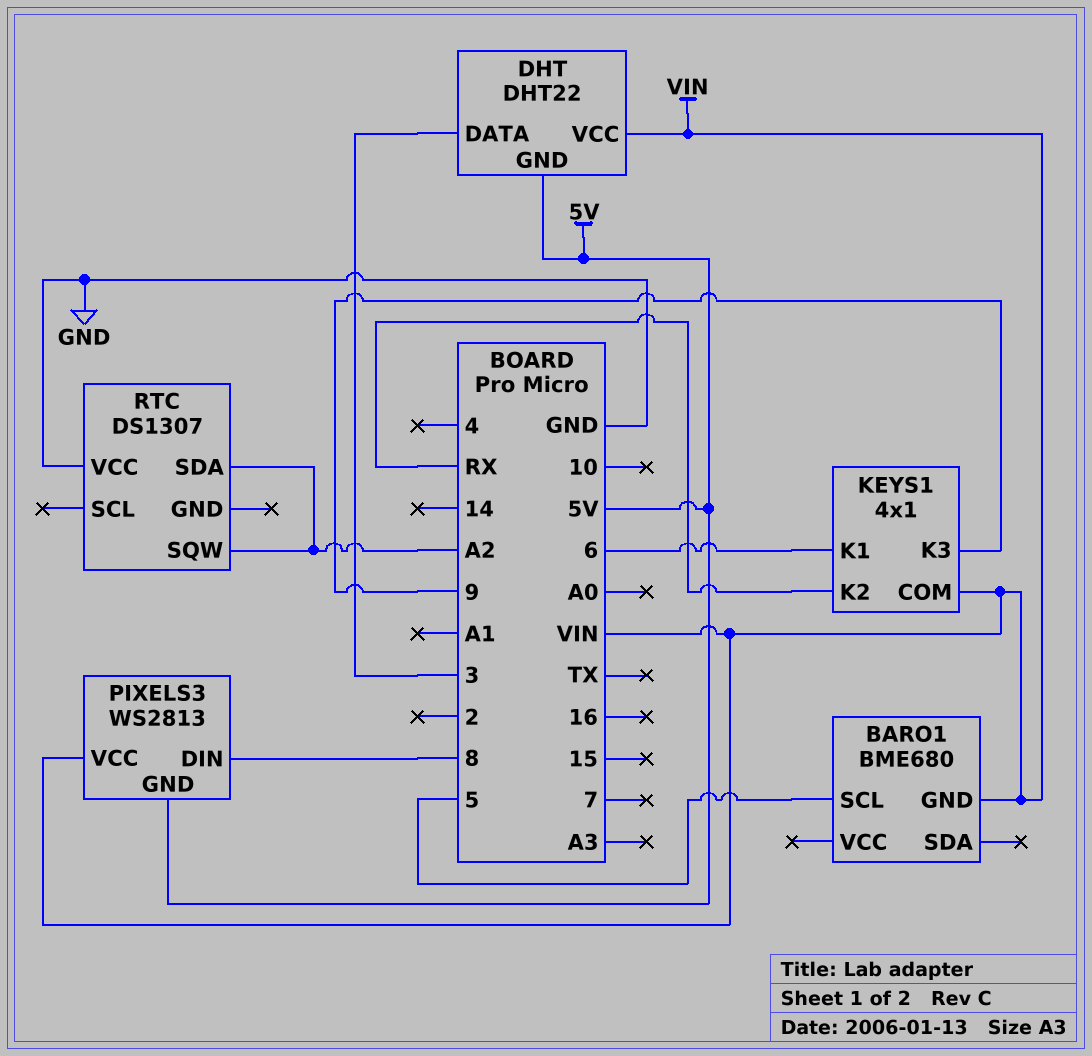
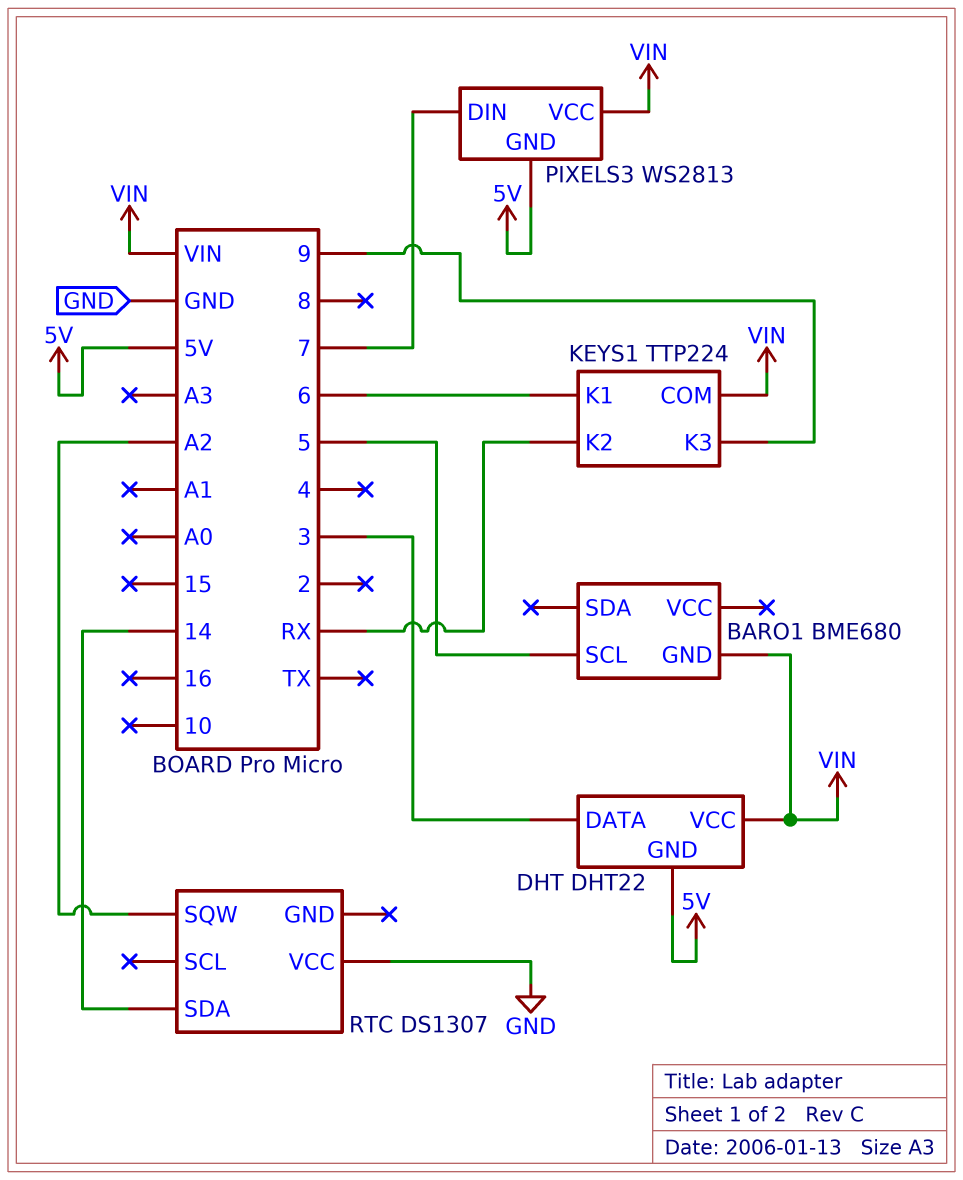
KEYS1: 4x1 -> TTP224
PIXELS3 pin DIN: 8 -> 7
RTC pin SDA: A2 -> 14

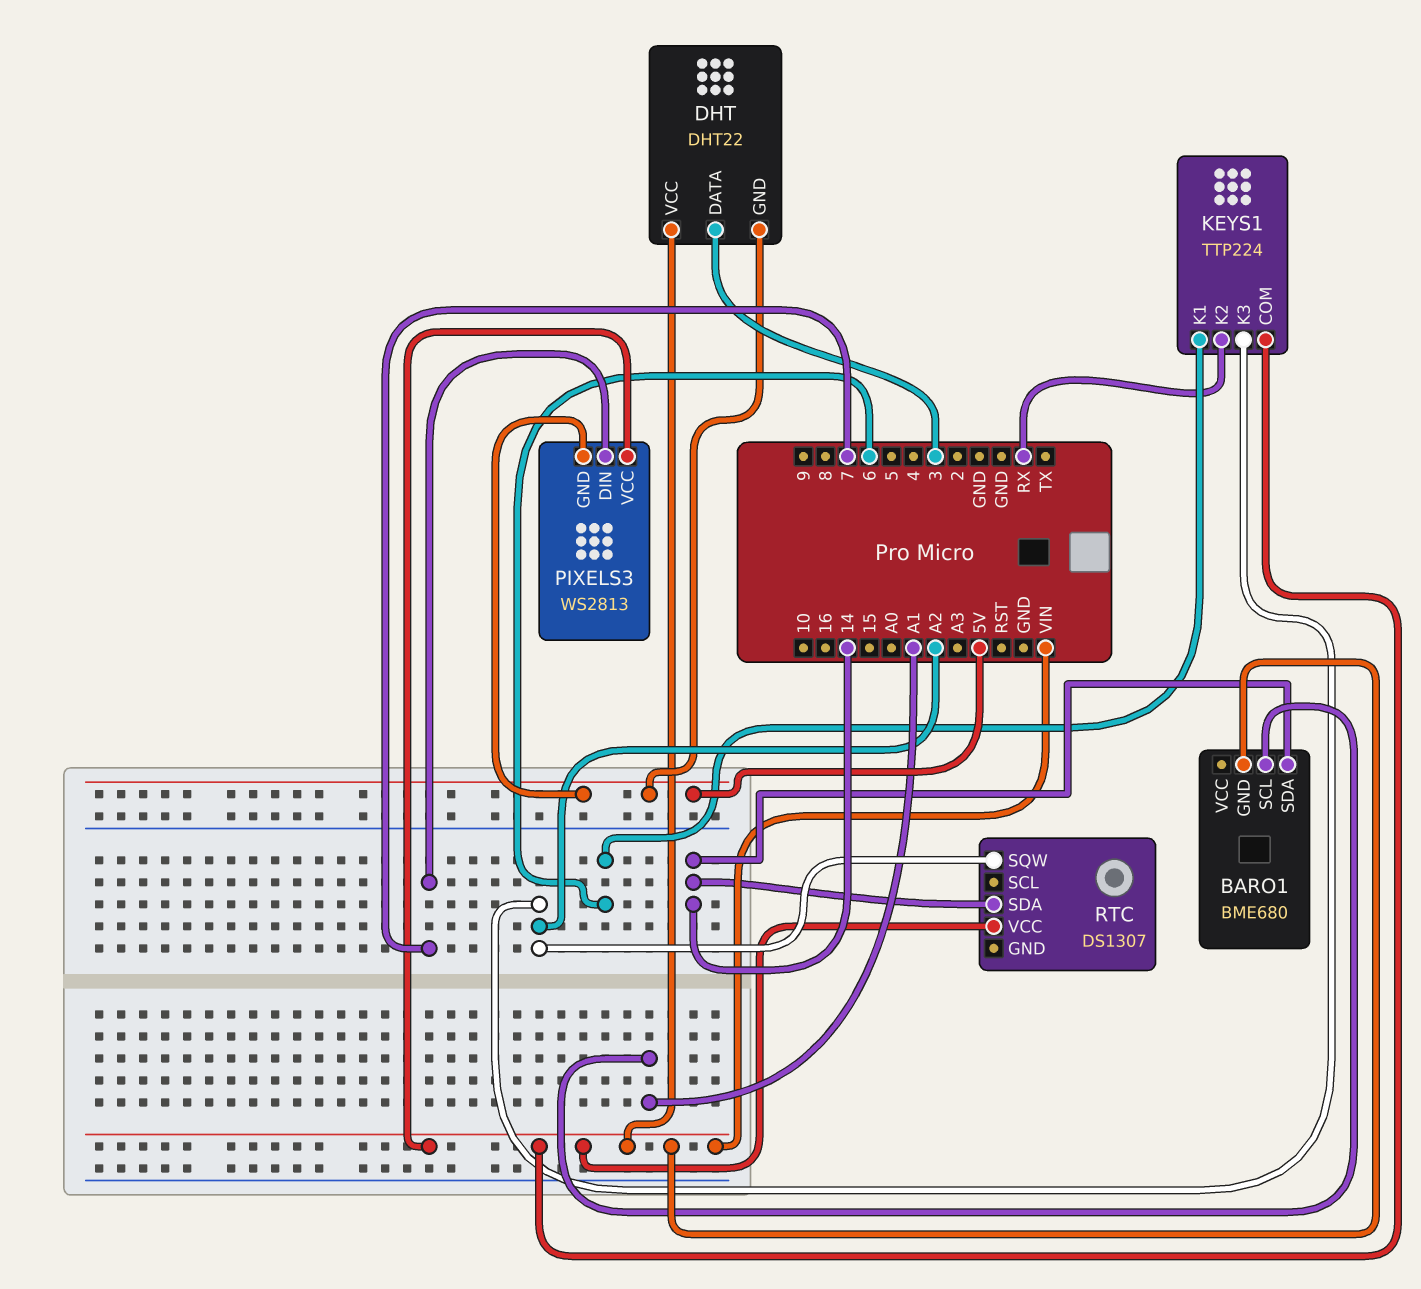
BARO1 pin SCL: 5 -> A1
BARO1 pin SDA: none -> 14
KEYS1 pin K3: 9 -> A2
RTC pin VCC: GND -> VIN

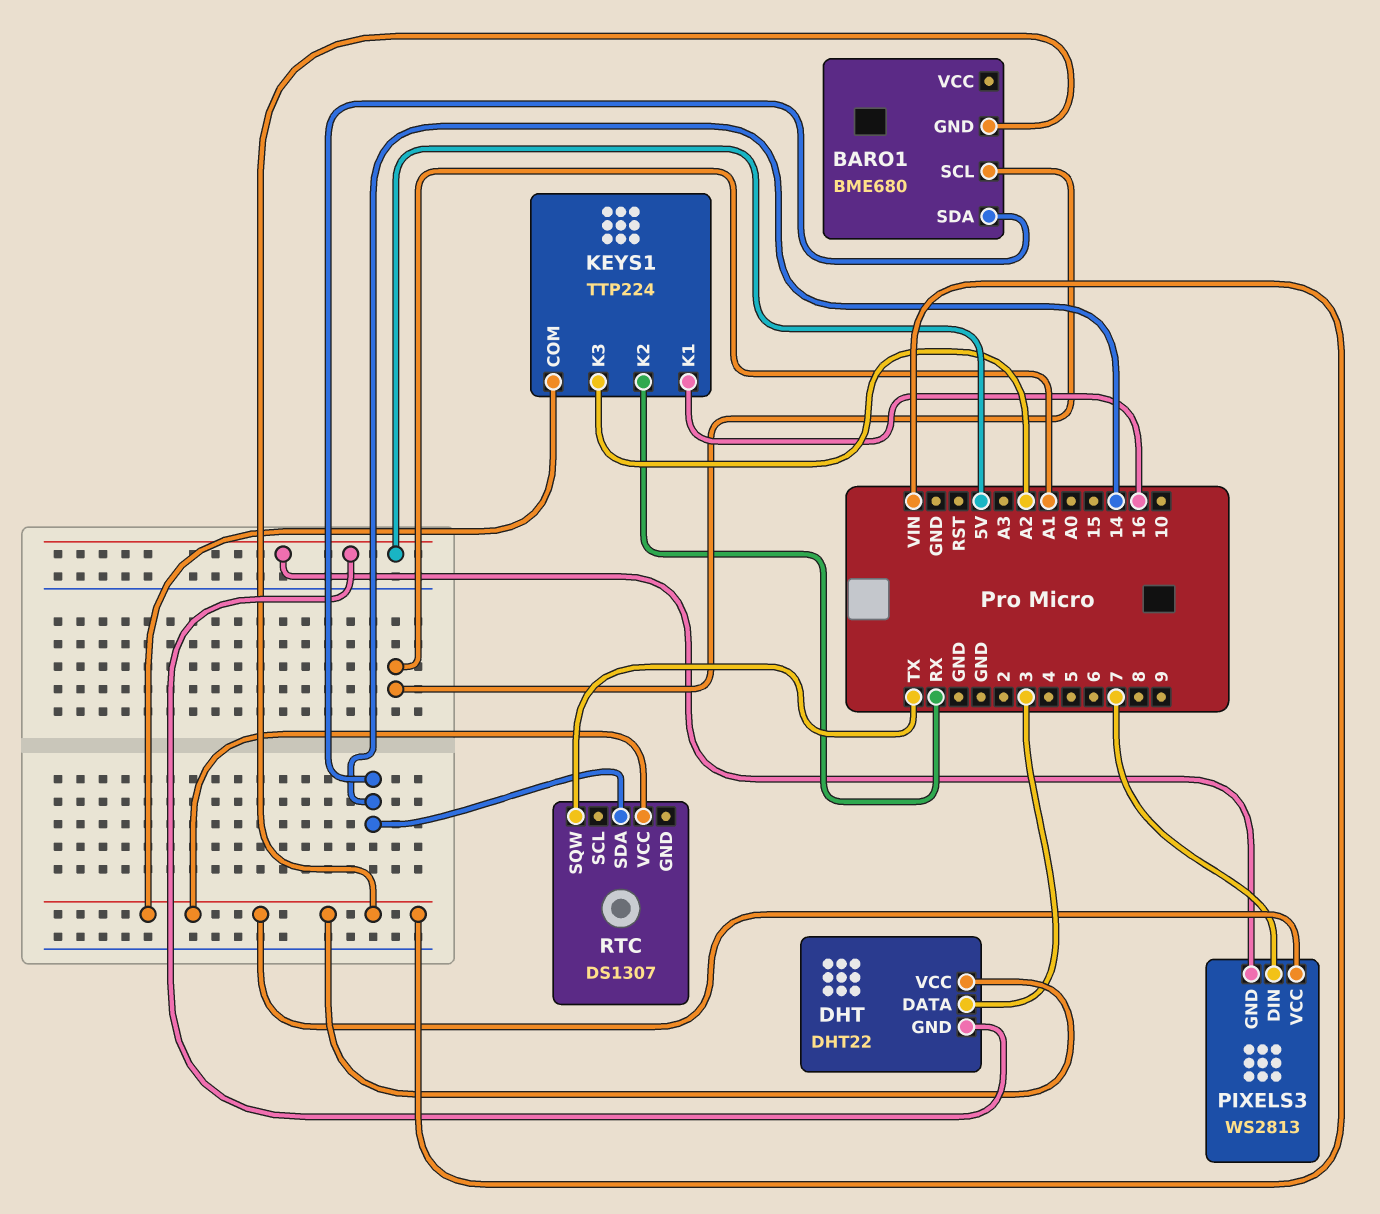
KEYS1 pin K1: 6 -> 16
RTC pin SQW: A2 -> TX

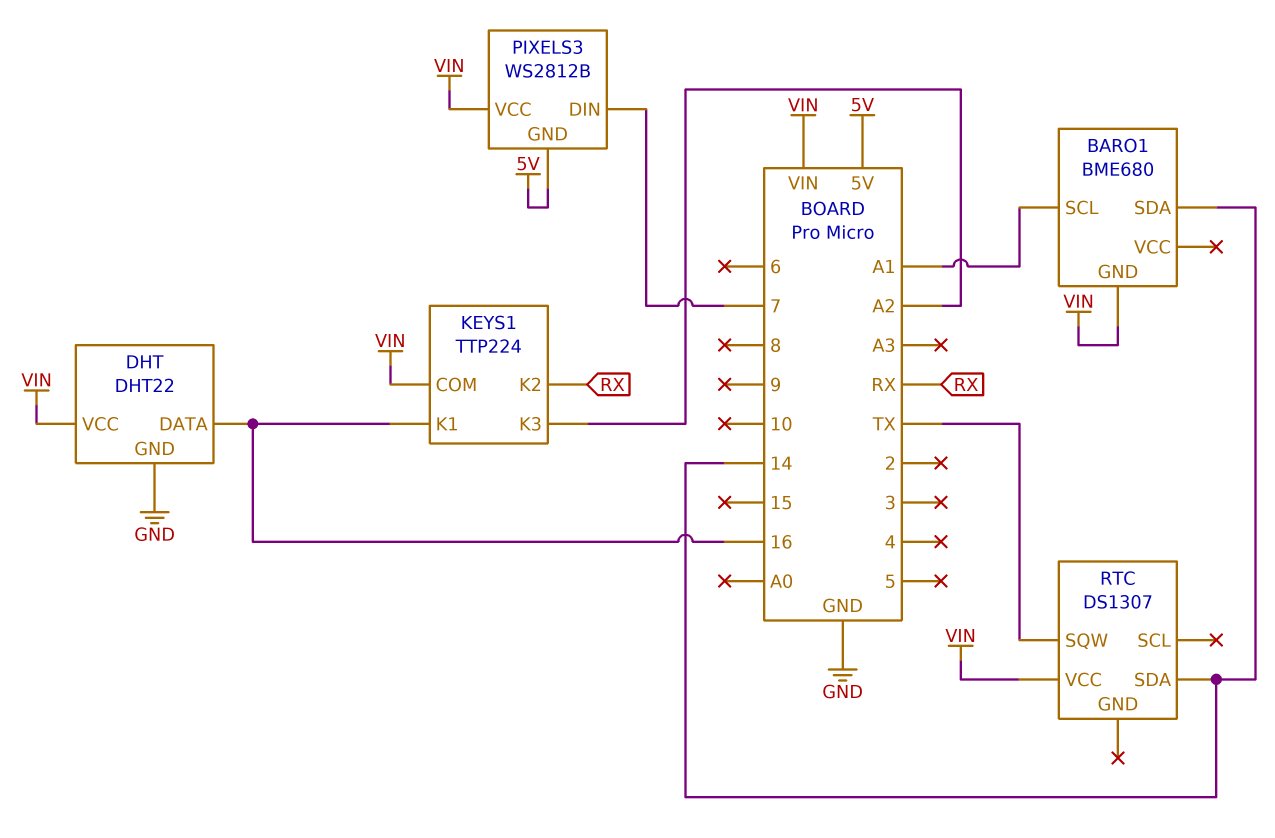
DHT pin DATA: 3 -> 16
DHT pin GND: 5V -> GND
PIXELS3: WS2813 -> WS2812B

